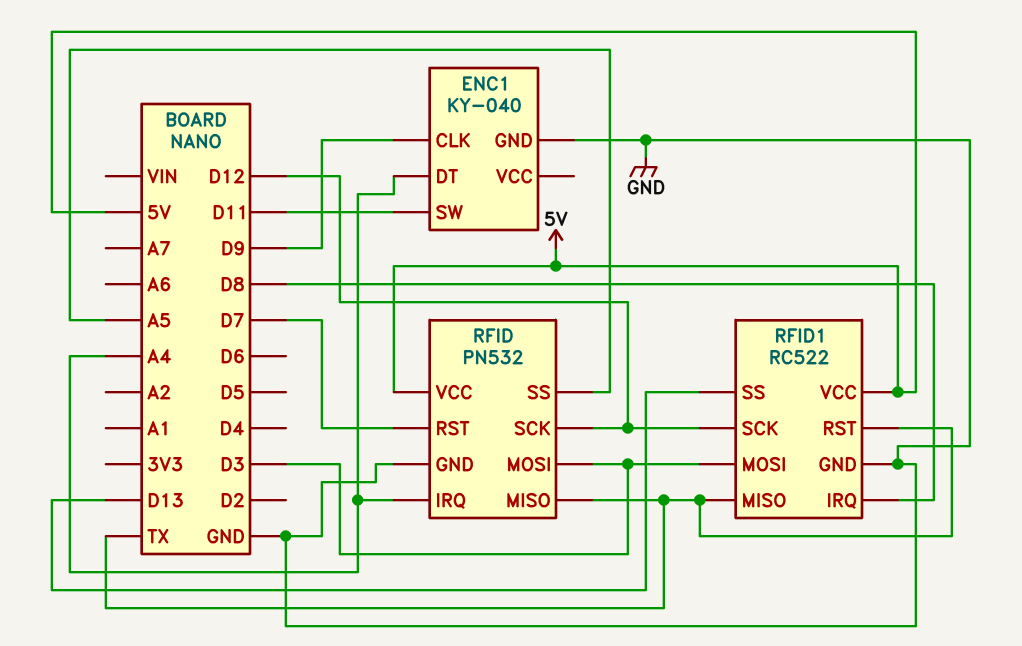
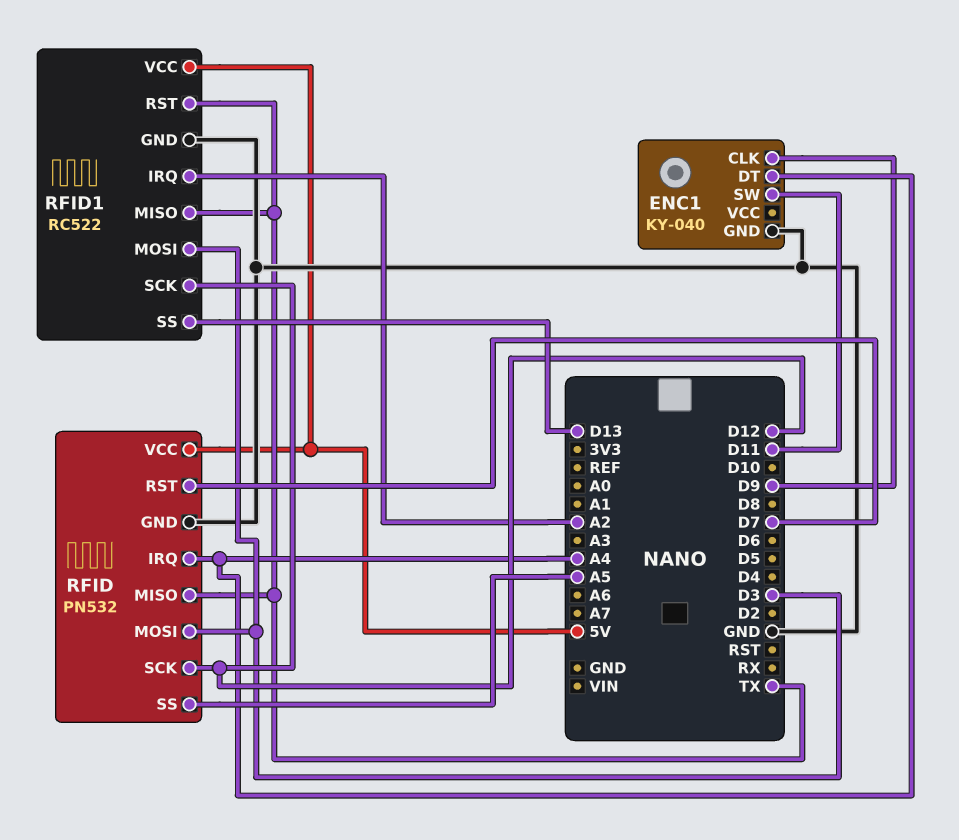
RFID1 pin IRQ: D8 -> A2

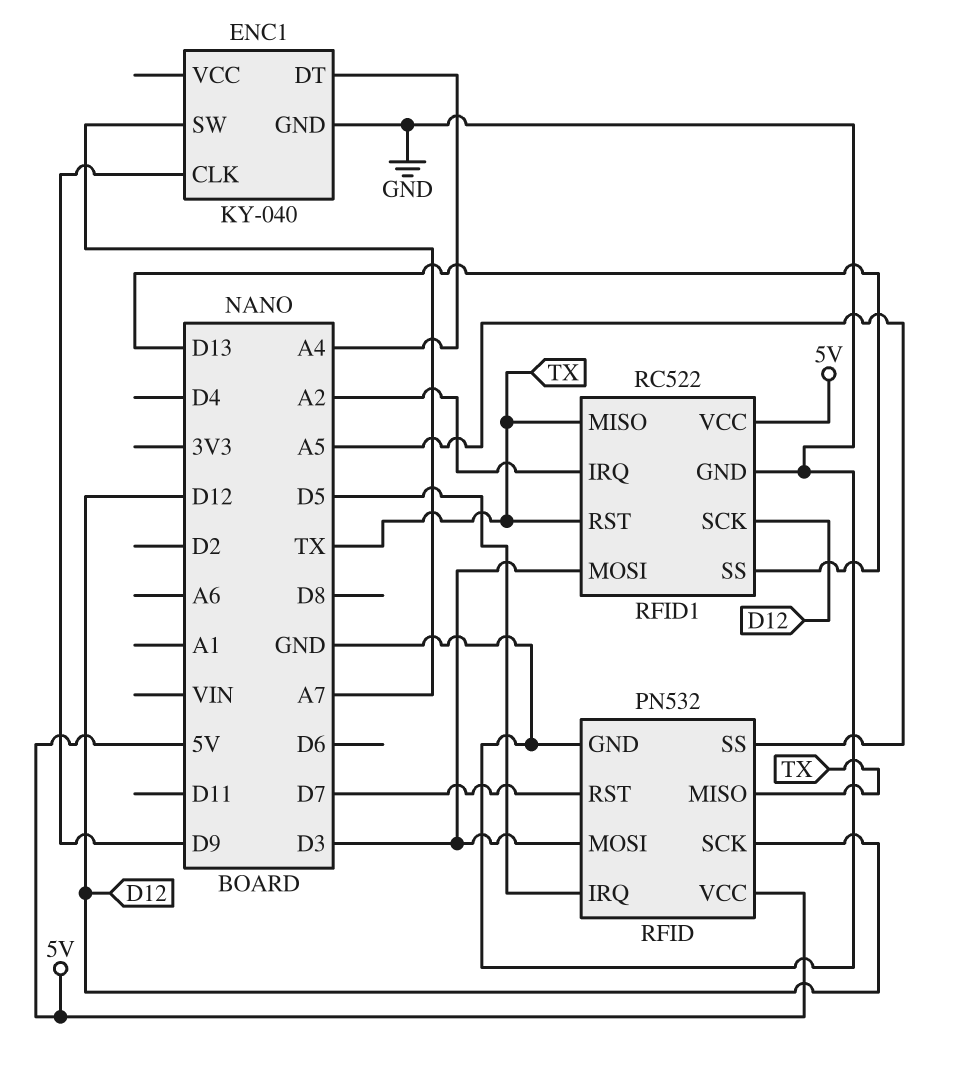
ENC1 pin SW: D11 -> A7
RFID pin IRQ: A4 -> D5

